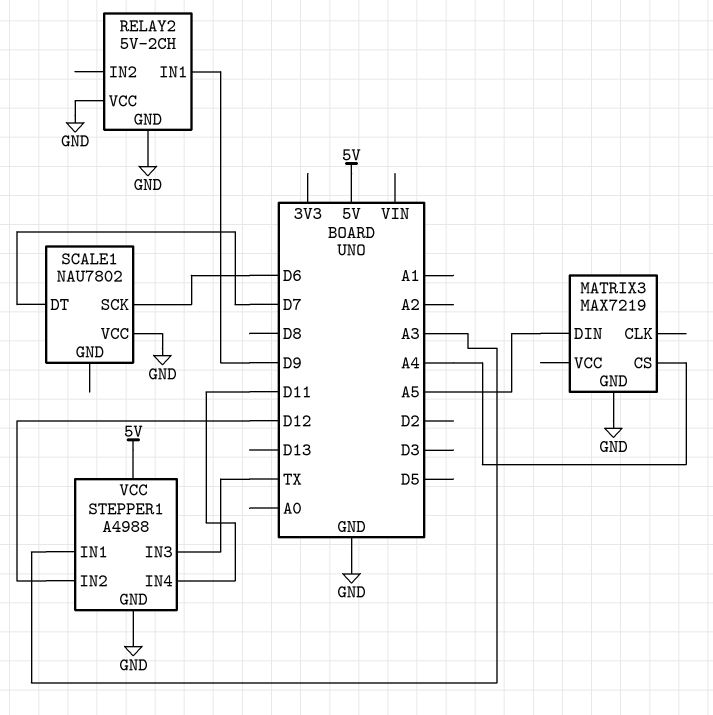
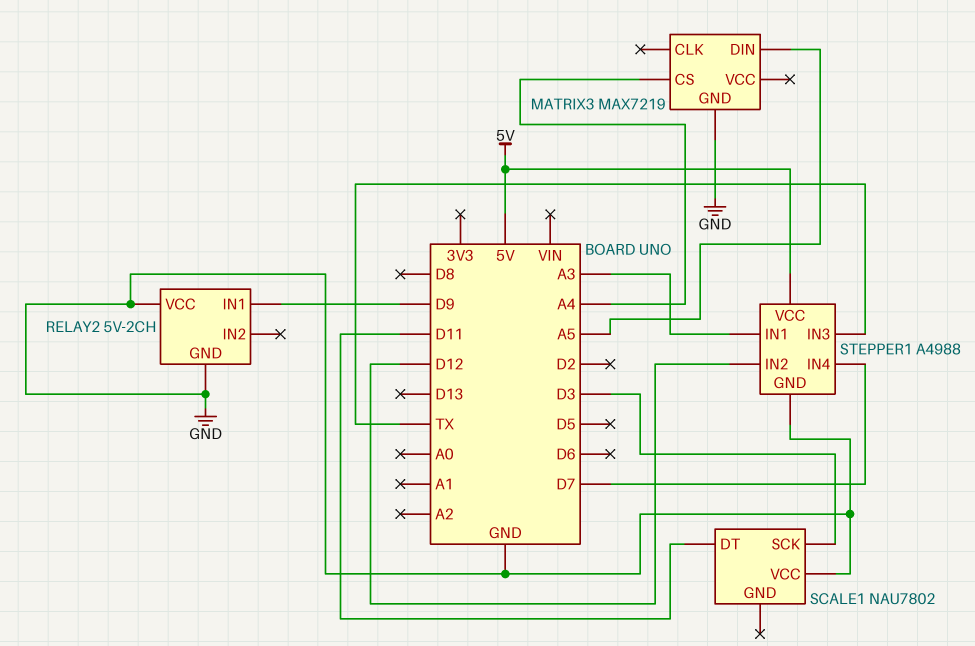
SCALE1 pin DT: D7 -> D11
SCALE1 pin SCK: D6 -> D3
STEPPER1 pin IN4: D11 -> D7

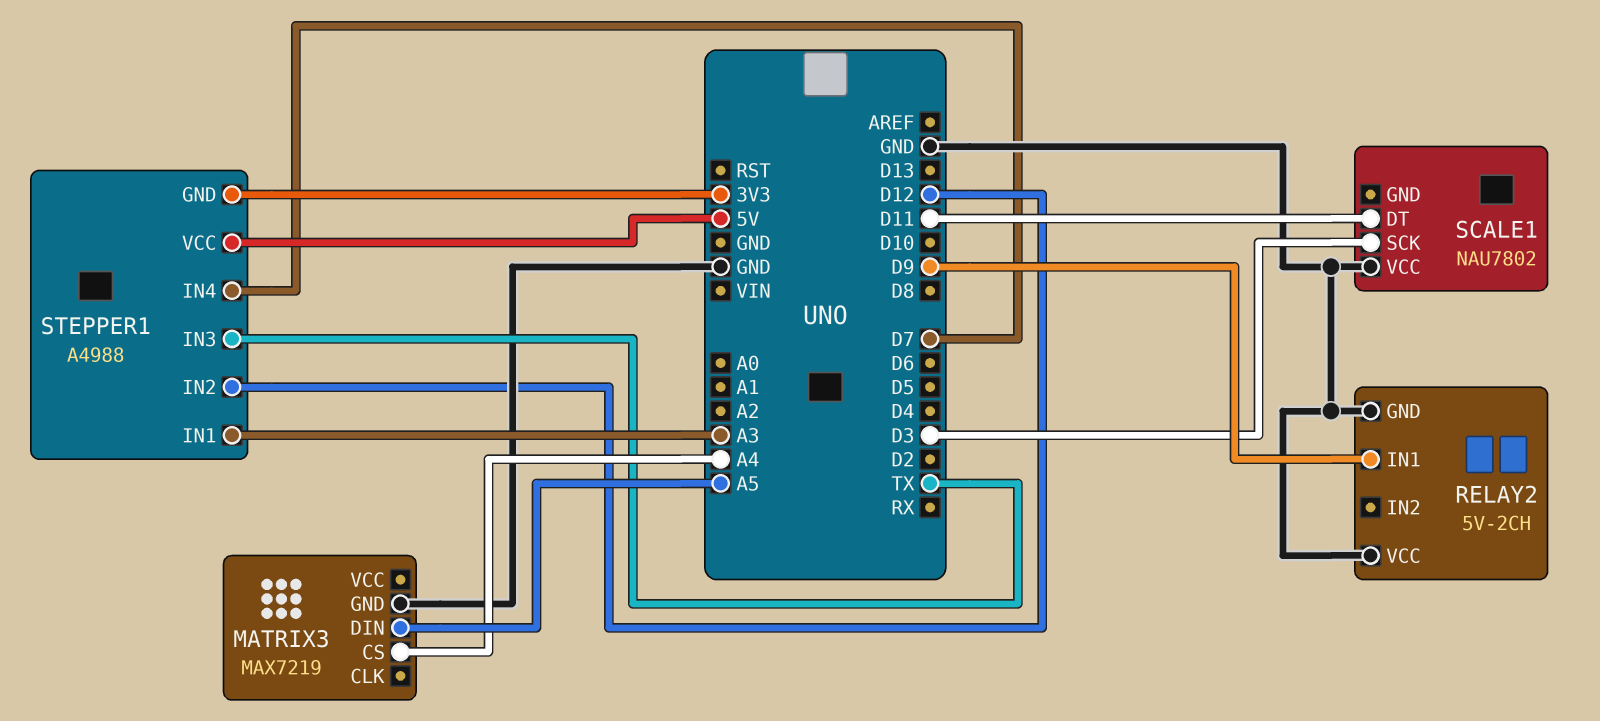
STEPPER1 pin GND: GND -> 3V3

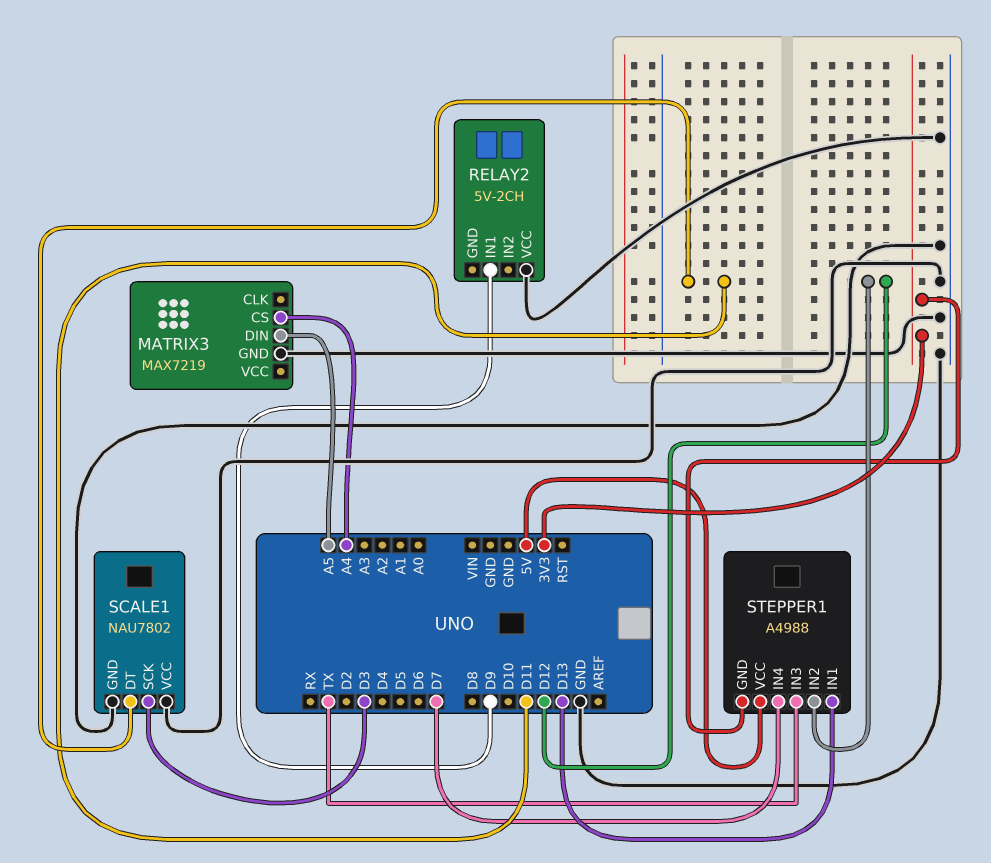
RELAY2 pin GND: GND -> none
SCALE1 pin GND: none -> GND
STEPPER1 pin IN1: A3 -> D13

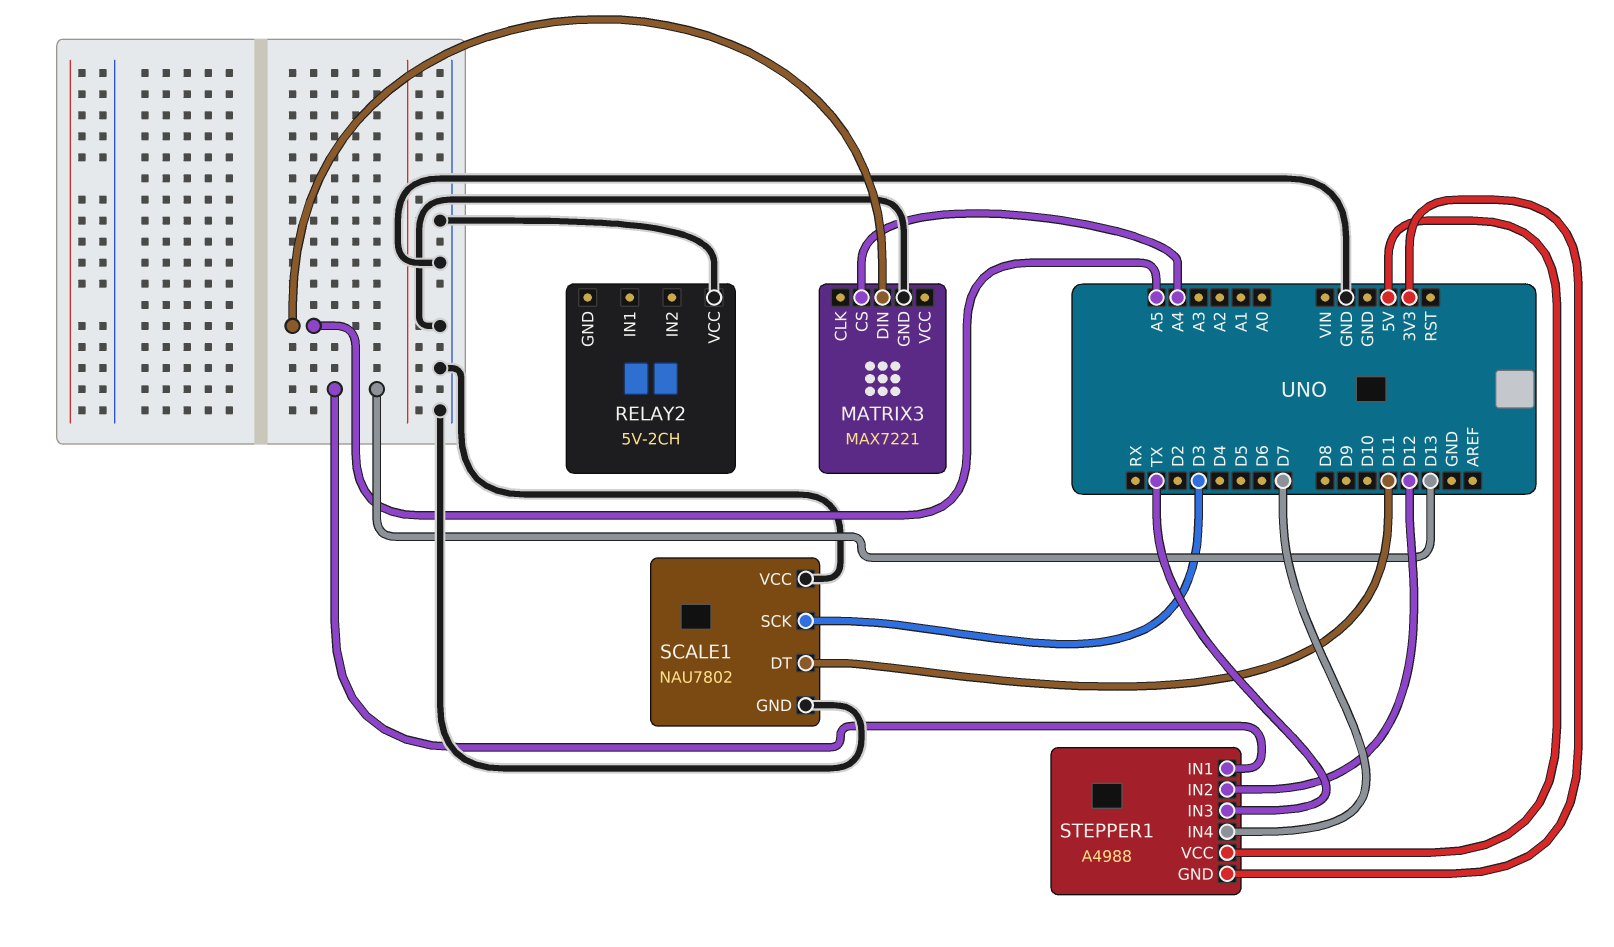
MATRIX3: MAX7219 -> MAX7221
RELAY2 pin IN1: D9 -> none

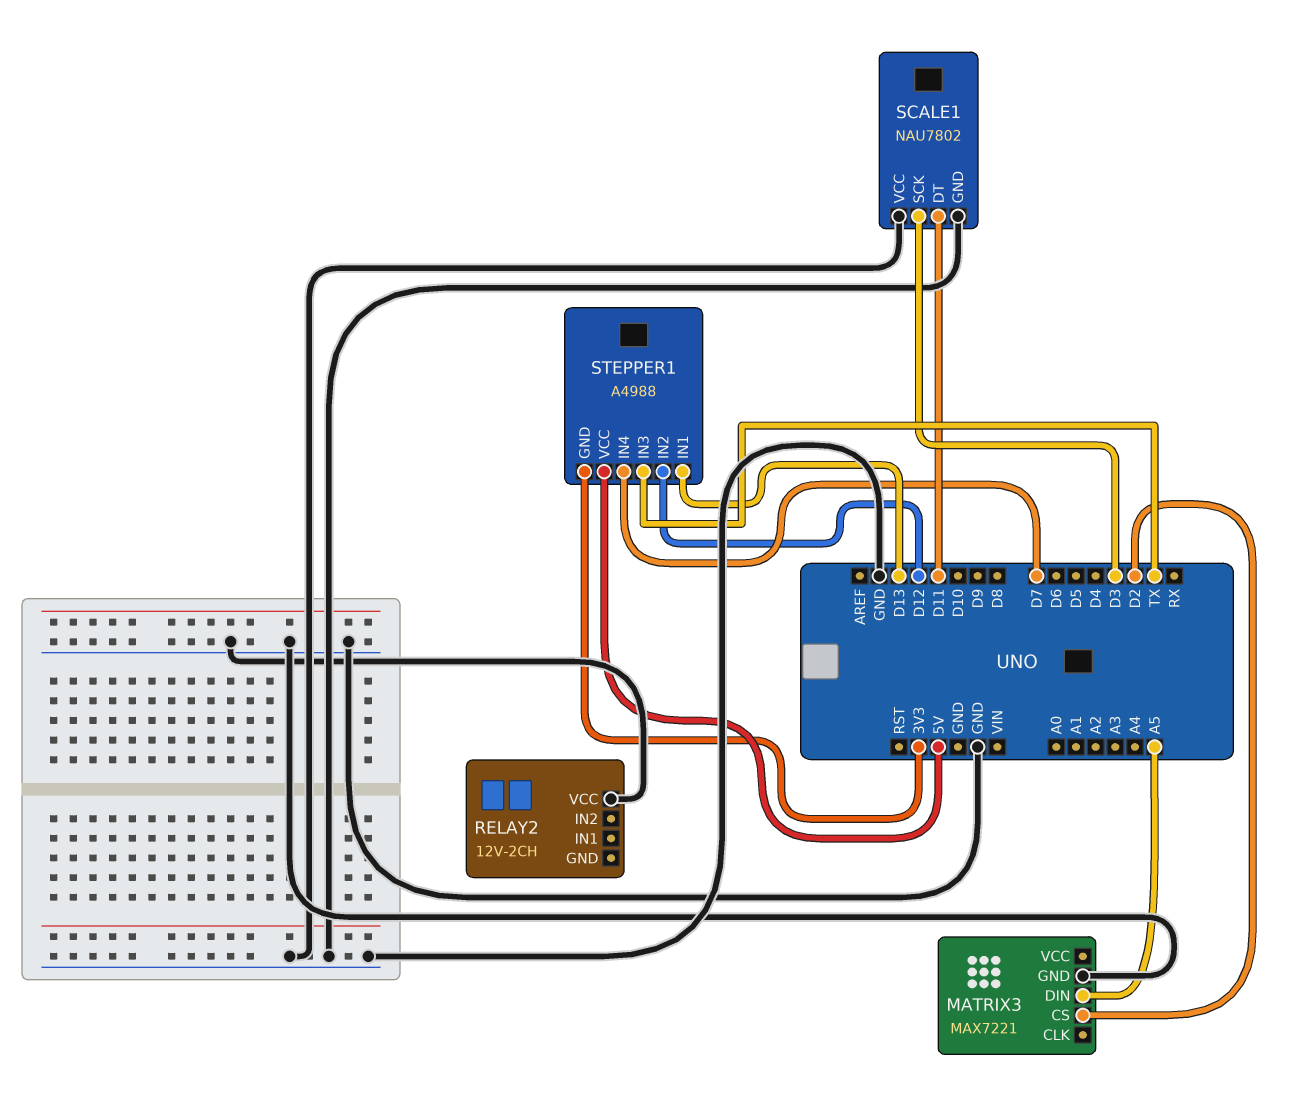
MATRIX3 pin CS: A4 -> D2
RELAY2: 5V-2CH -> 12V-2CH

